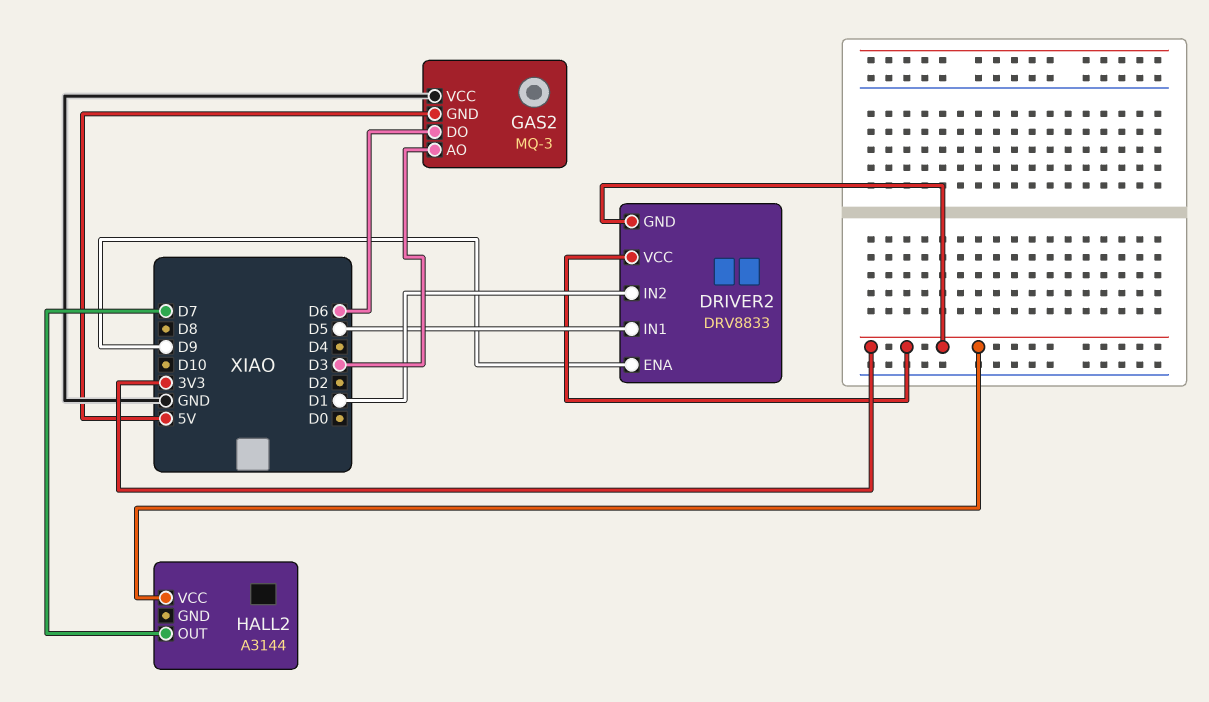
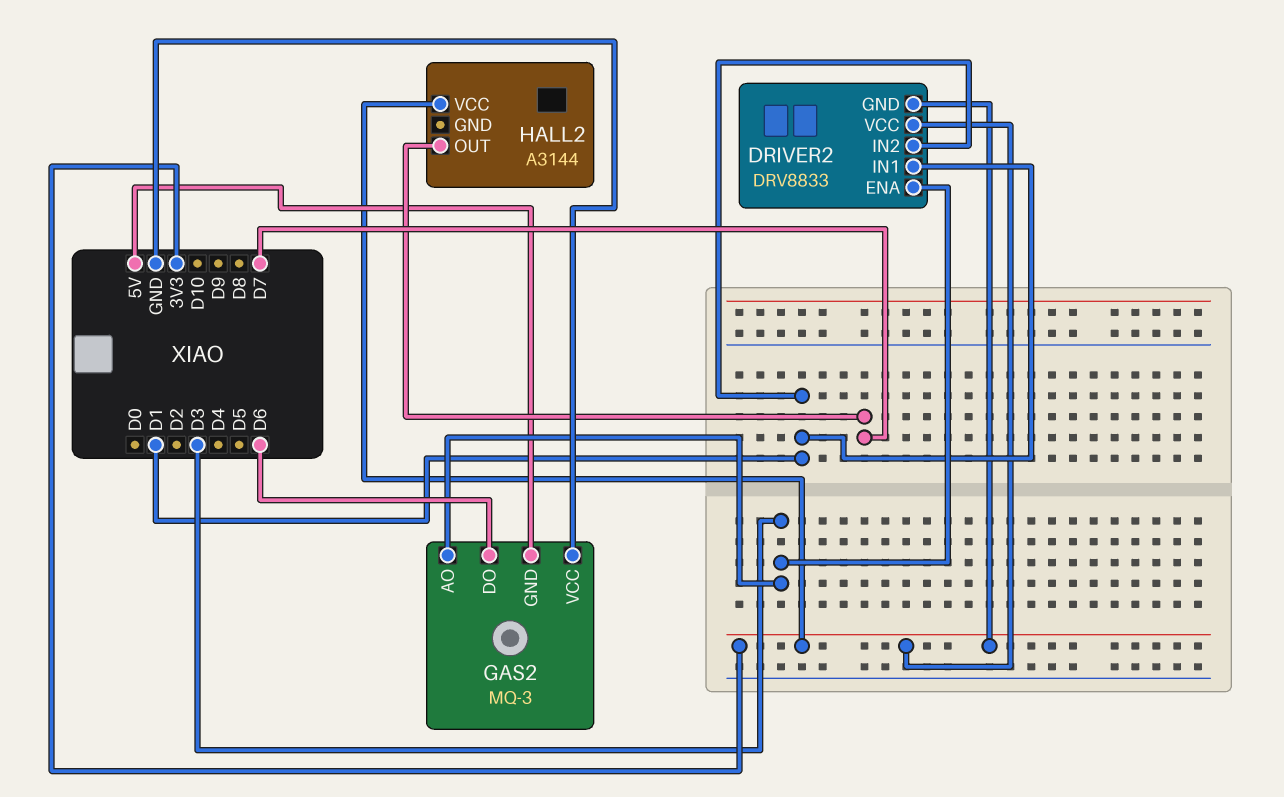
DRIVER2 pin ENA: D9 -> D3
DRIVER2 pin IN1: D5 -> D1

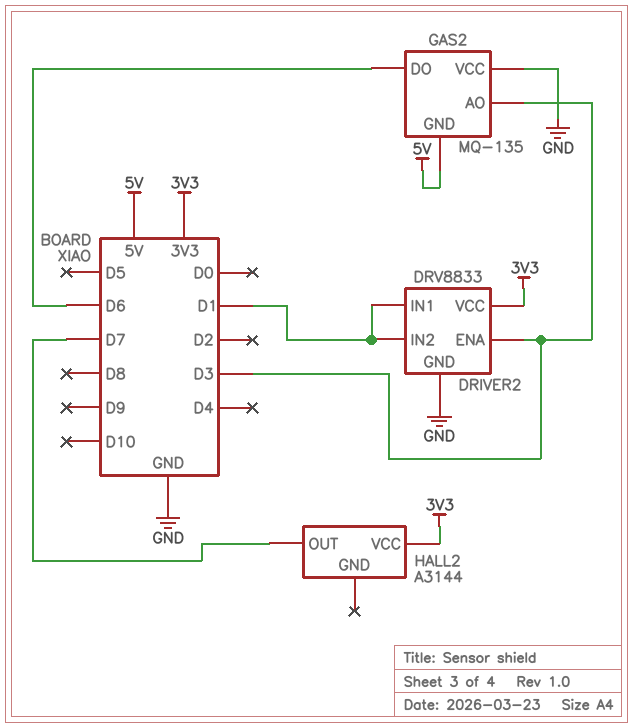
DRIVER2 pin GND: 3V3 -> GND
GAS2: MQ-3 -> MQ-135

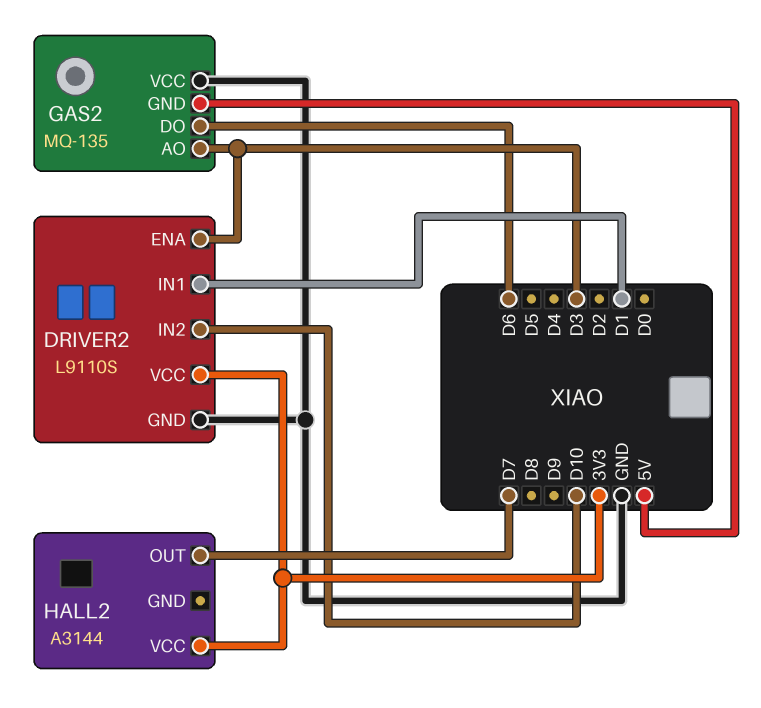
DRIVER2: DRV8833 -> L9110S
DRIVER2 pin IN2: D1 -> D10

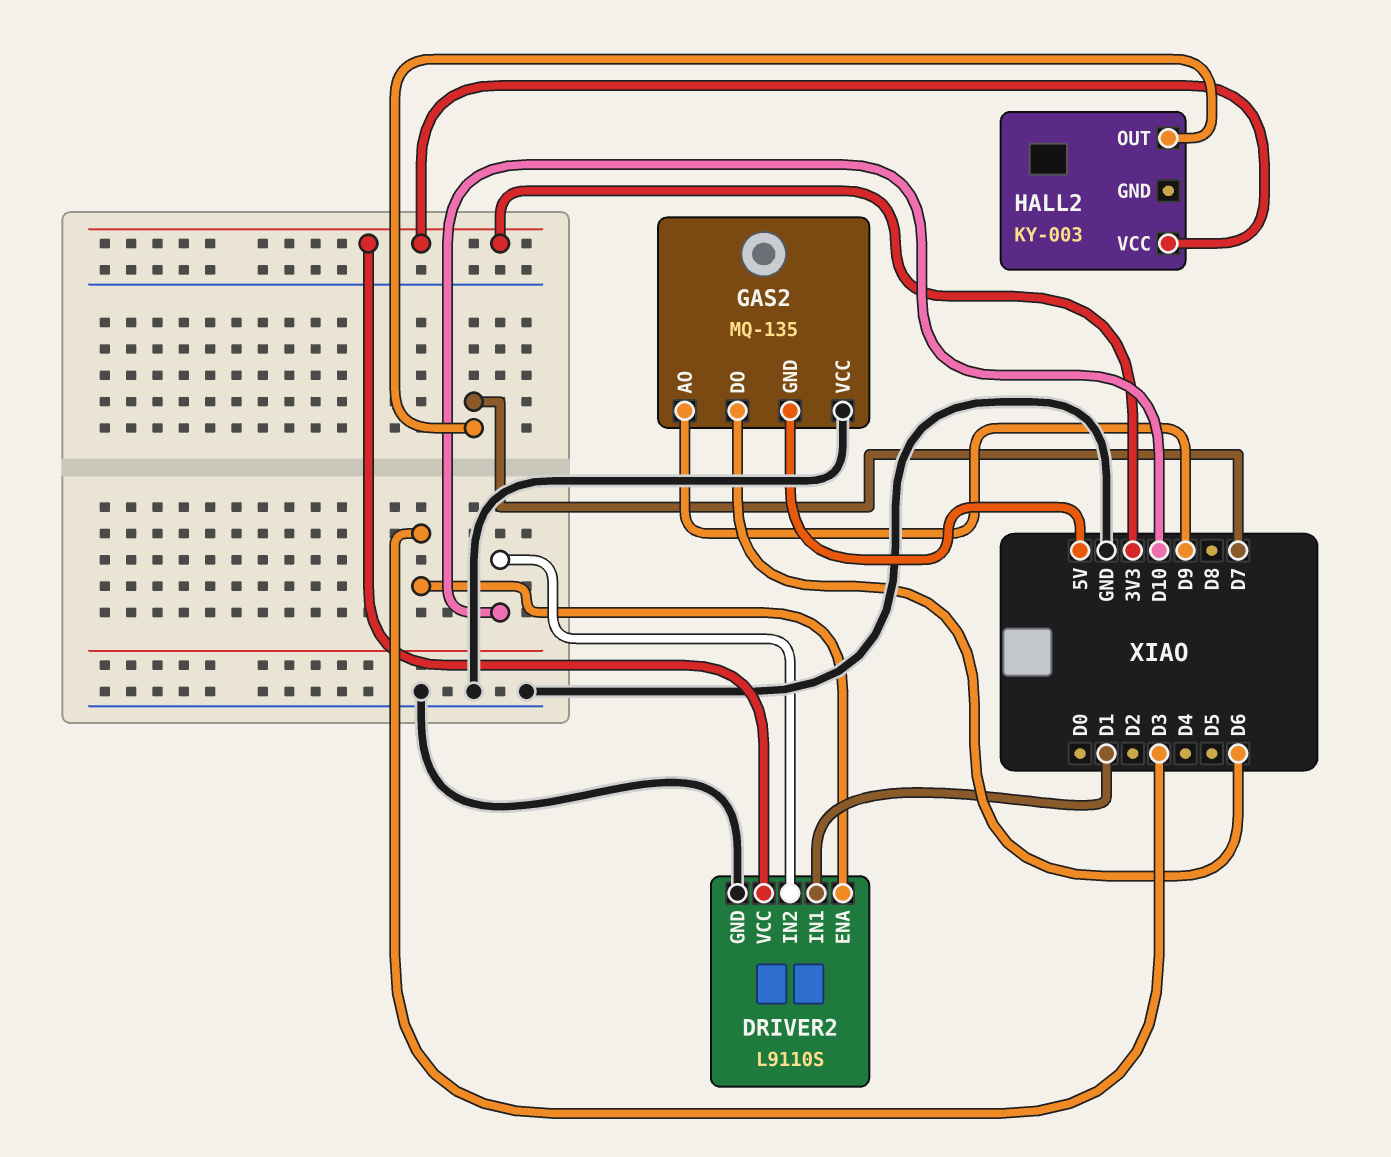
GAS2 pin AO: D3 -> D9
HALL2: A3144 -> KY-003

